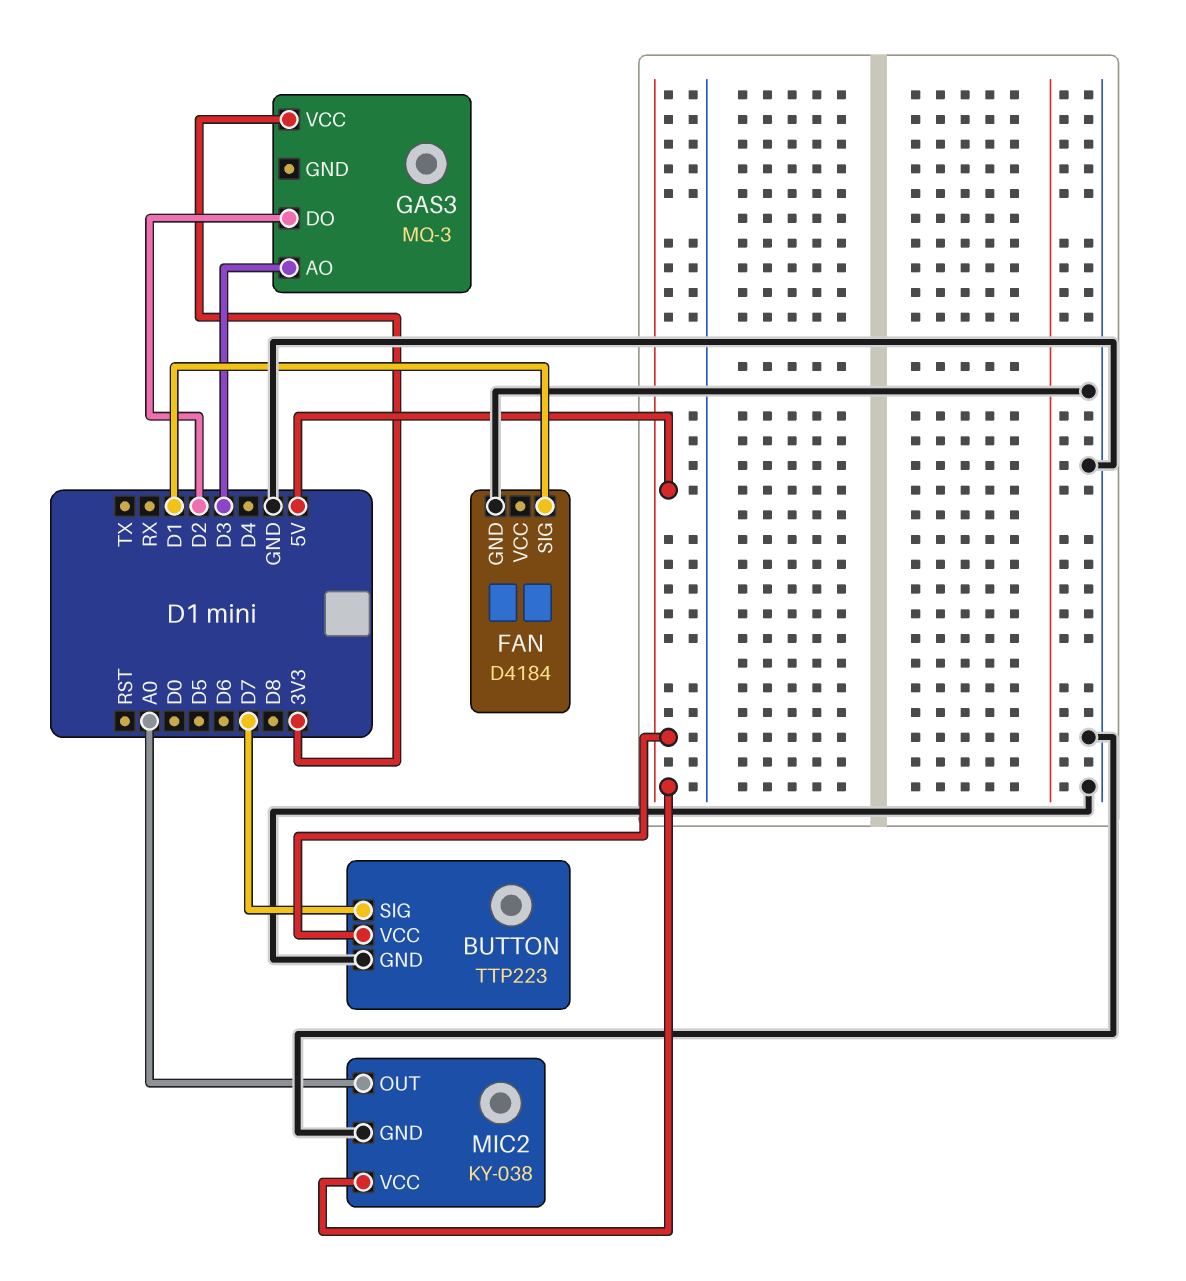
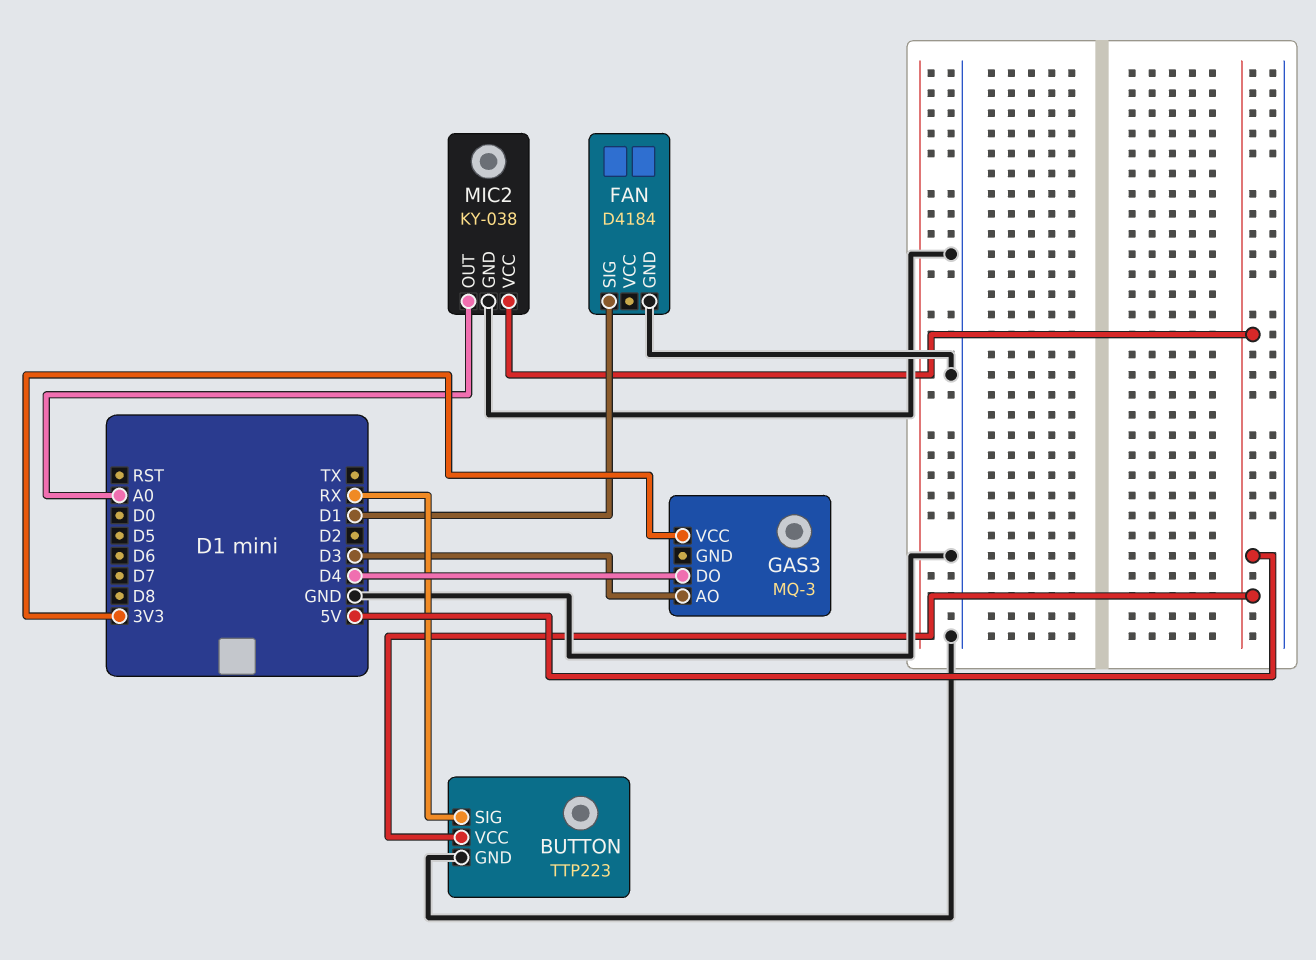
BUTTON pin SIG: D7 -> RX
GAS3 pin DO: D2 -> D4

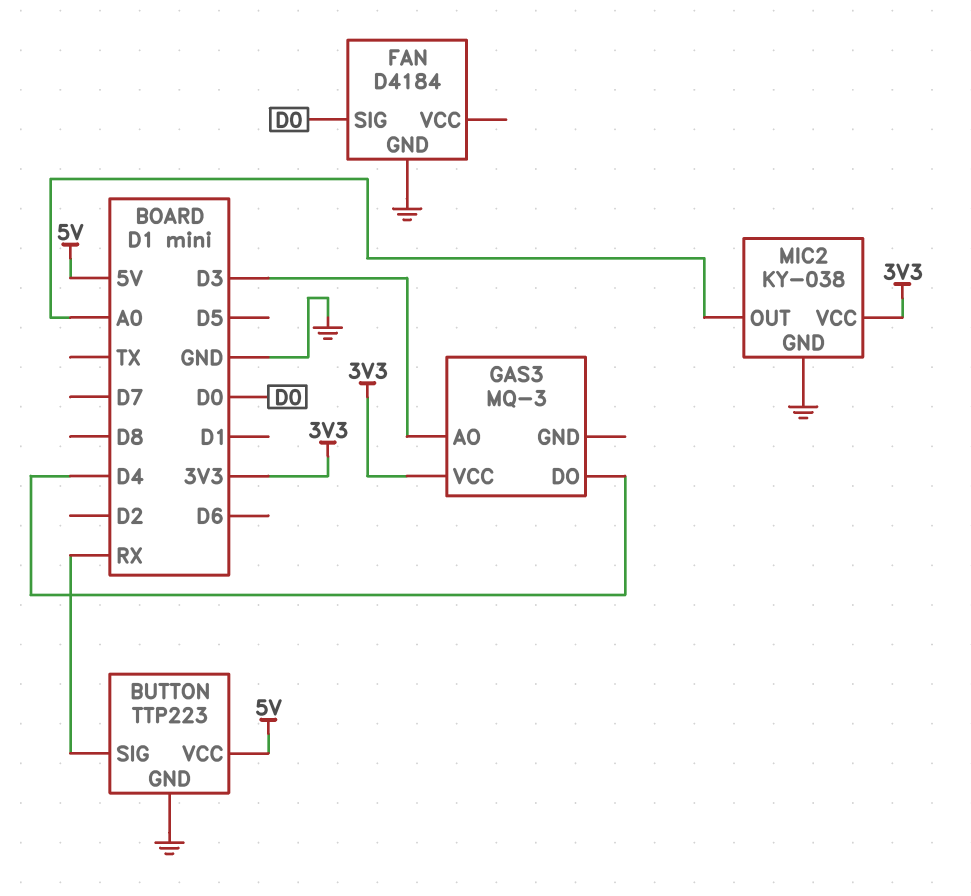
FAN pin SIG: D1 -> D0
MIC2 pin VCC: 5V -> 3V3

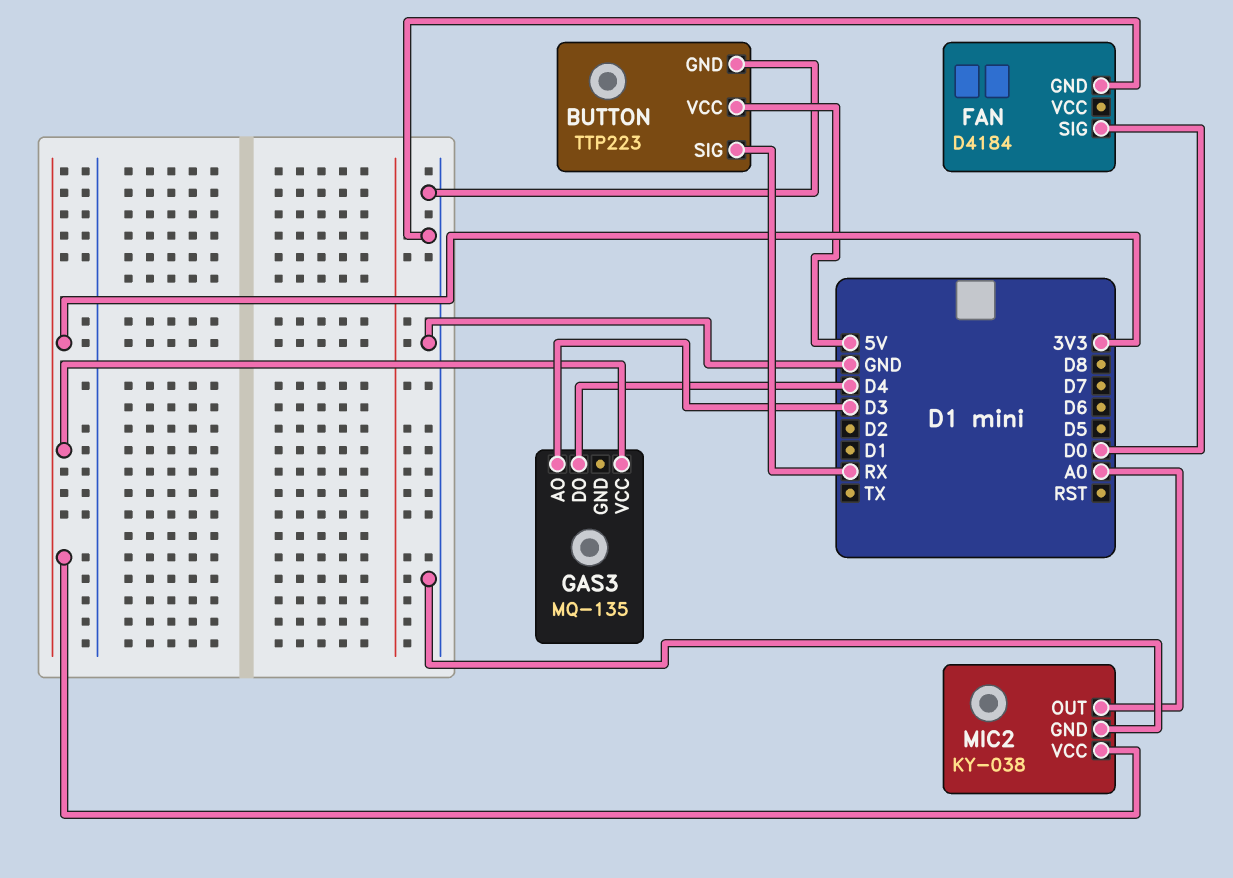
GAS3: MQ-3 -> MQ-135

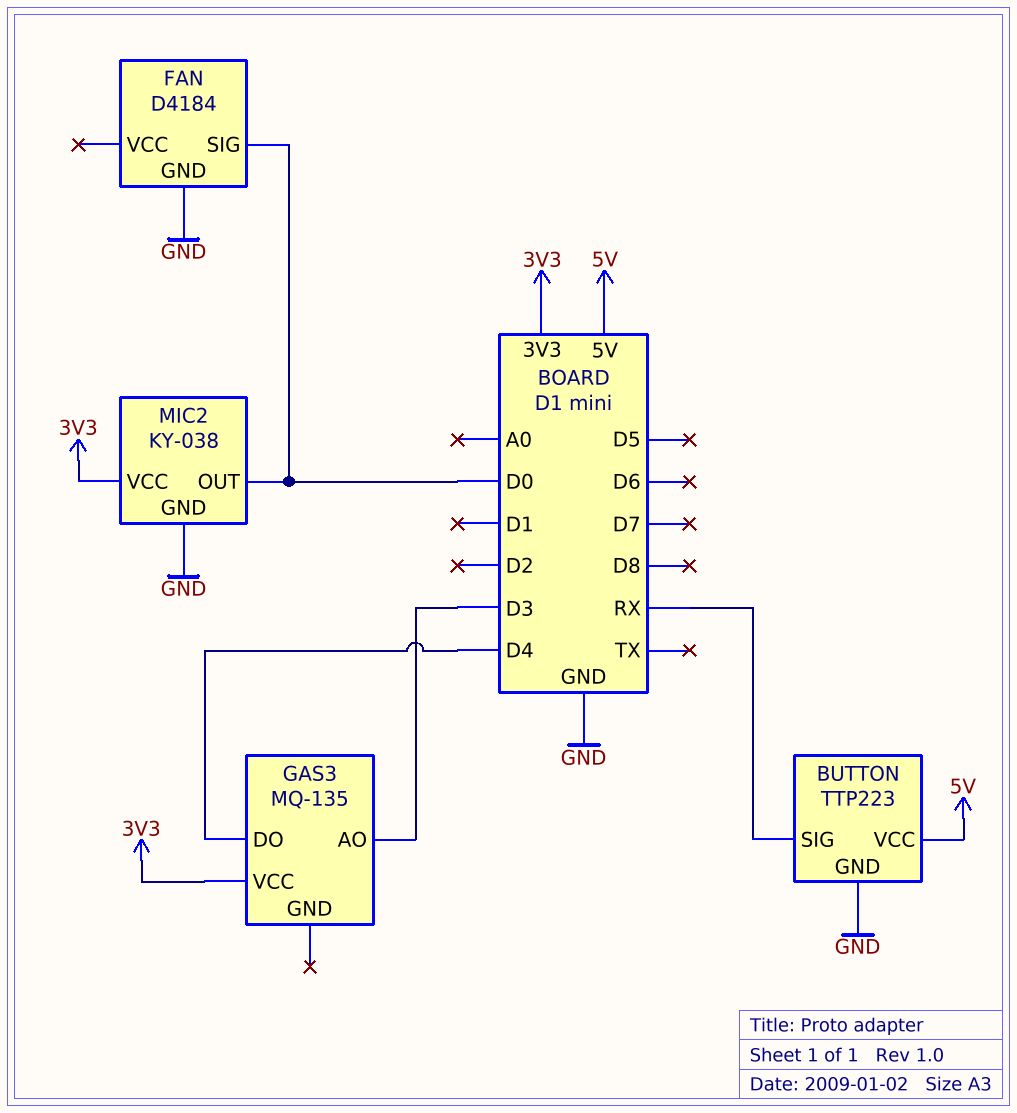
MIC2 pin OUT: A0 -> D0

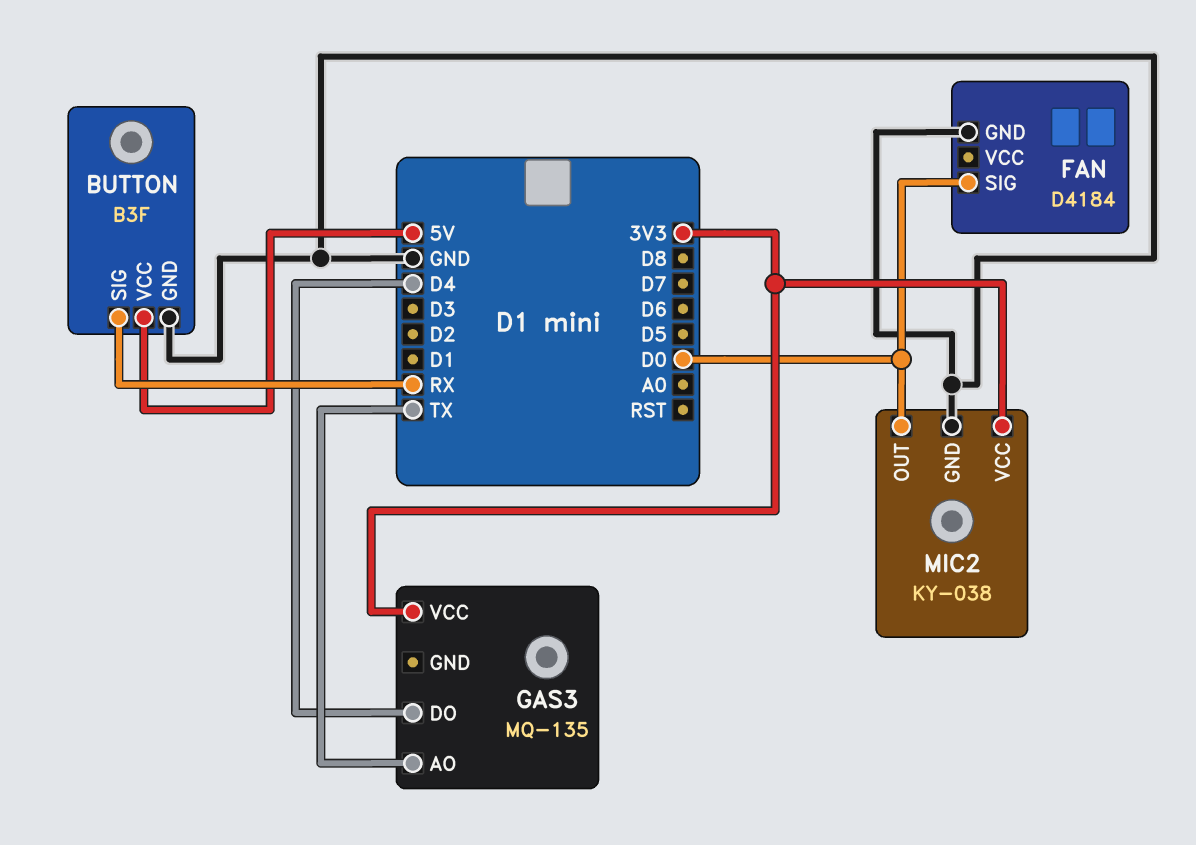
BUTTON: TTP223 -> B3F
GAS3 pin AO: D3 -> TX

